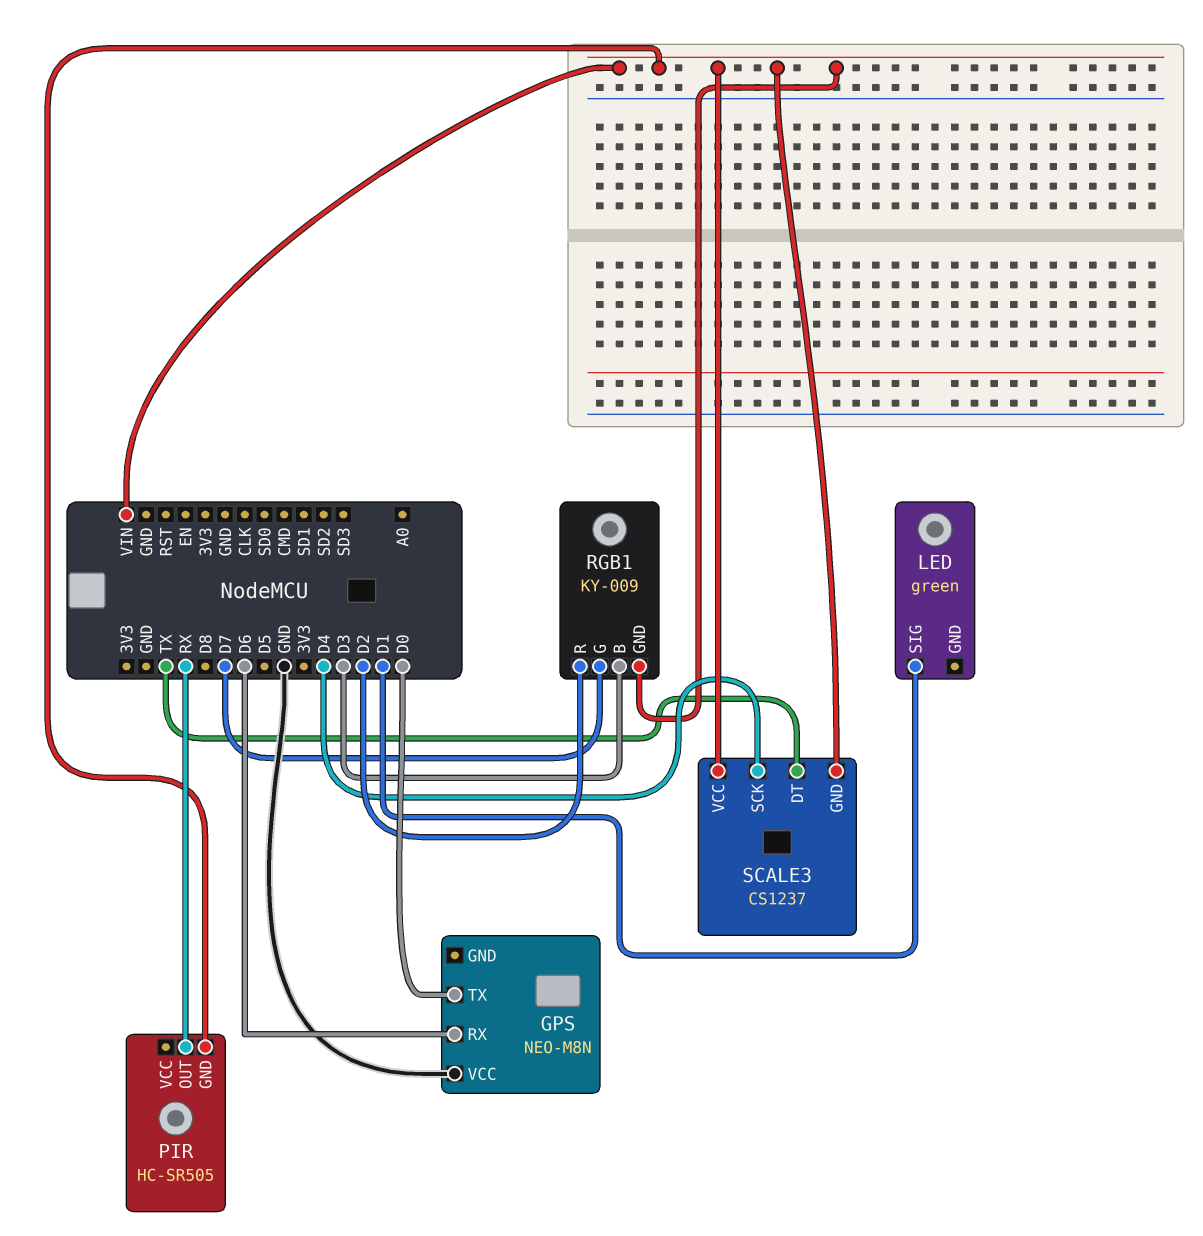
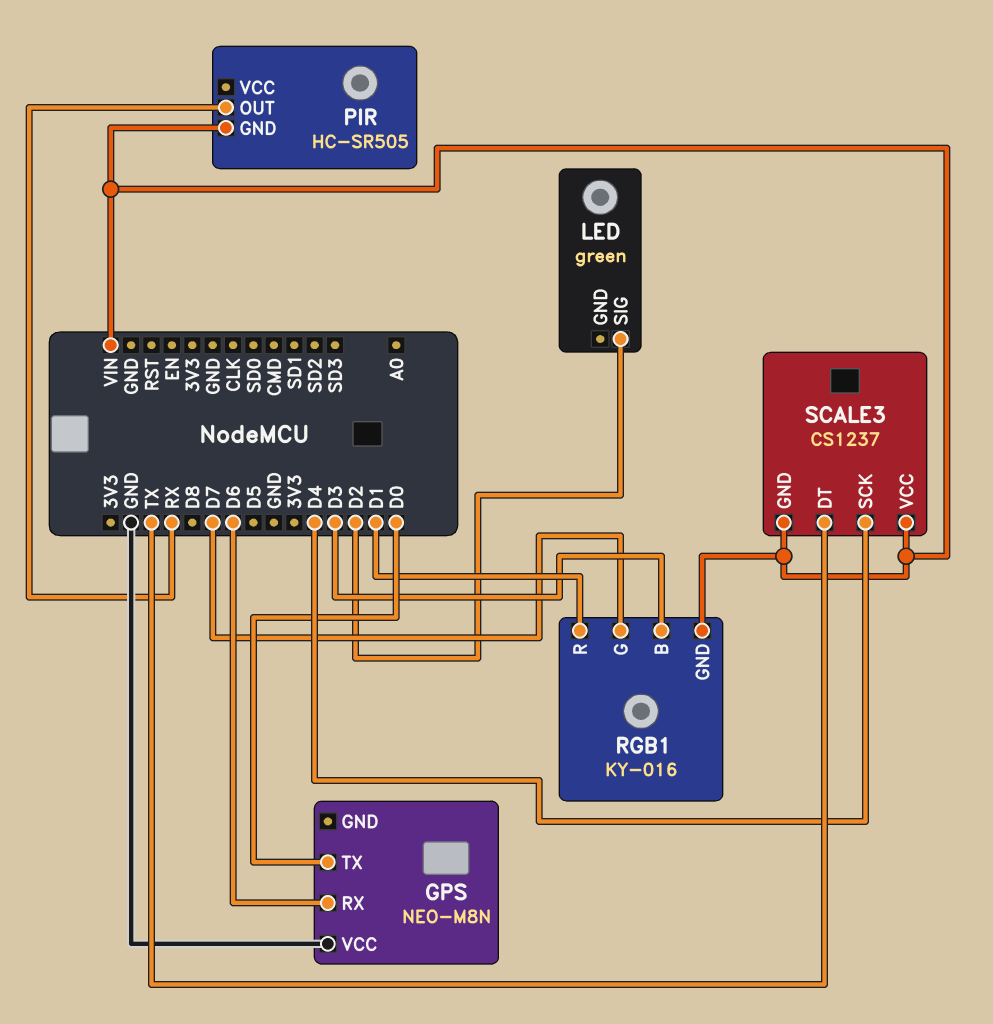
LED pin SIG: D1 -> D2
RGB1: KY-009 -> KY-016
RGB1 pin R: D2 -> D1

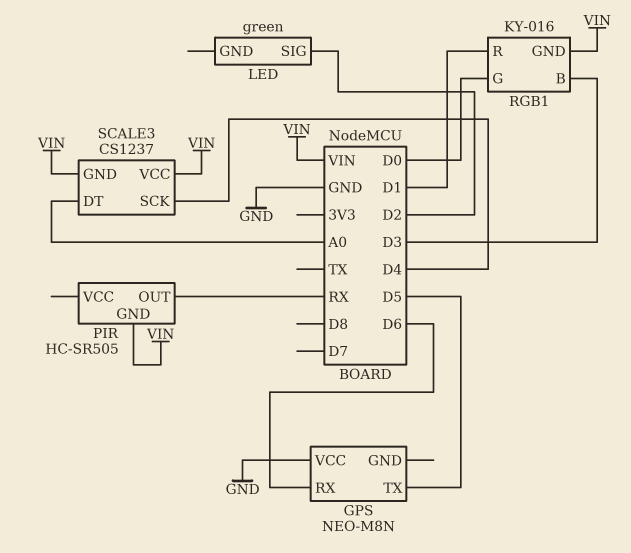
GPS pin TX: D0 -> D5
RGB1 pin G: D7 -> D0
SCALE3 pin DT: TX -> A0

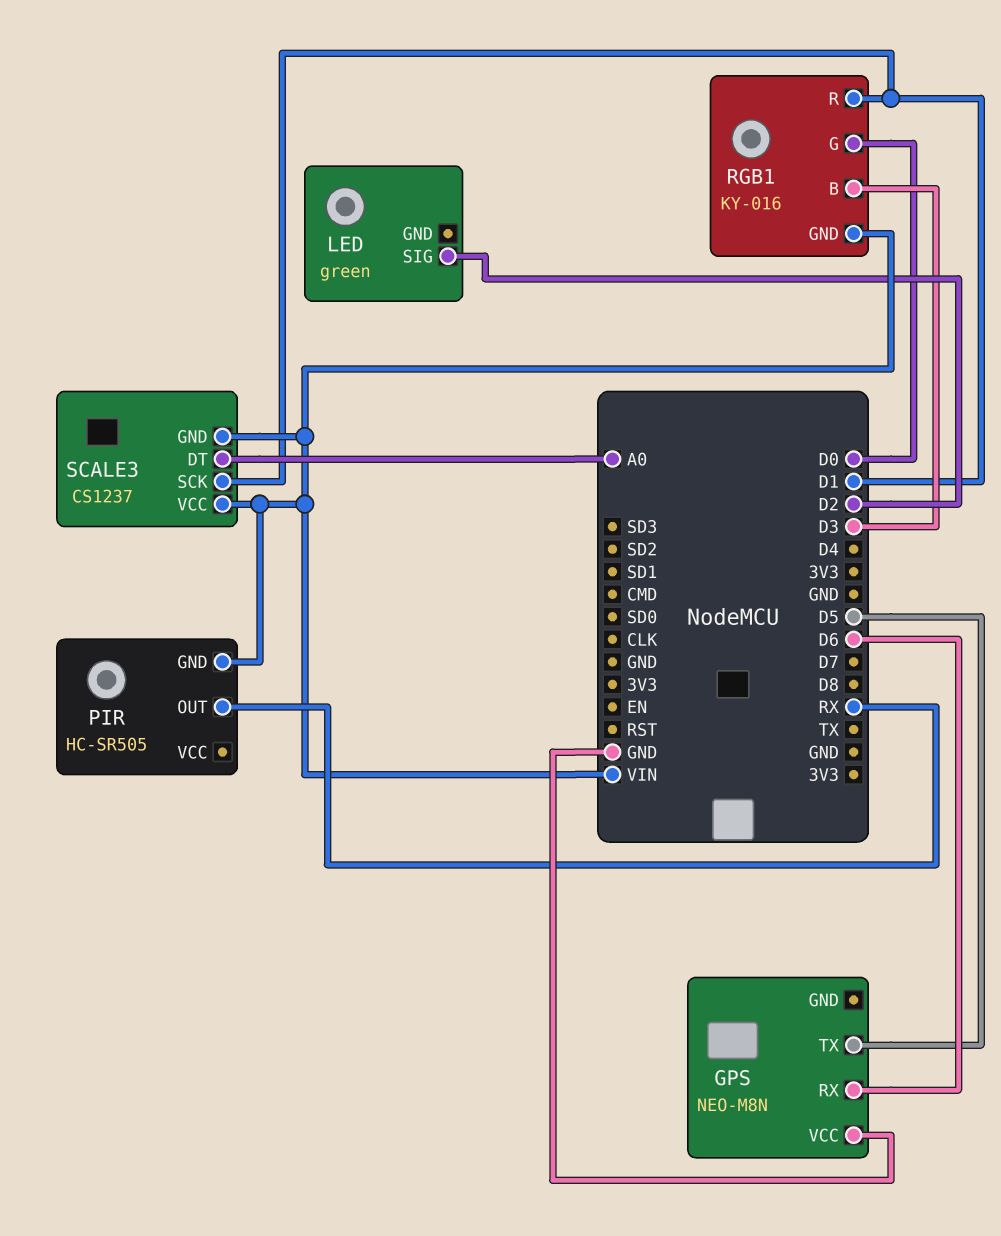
SCALE3 pin SCK: D4 -> D1

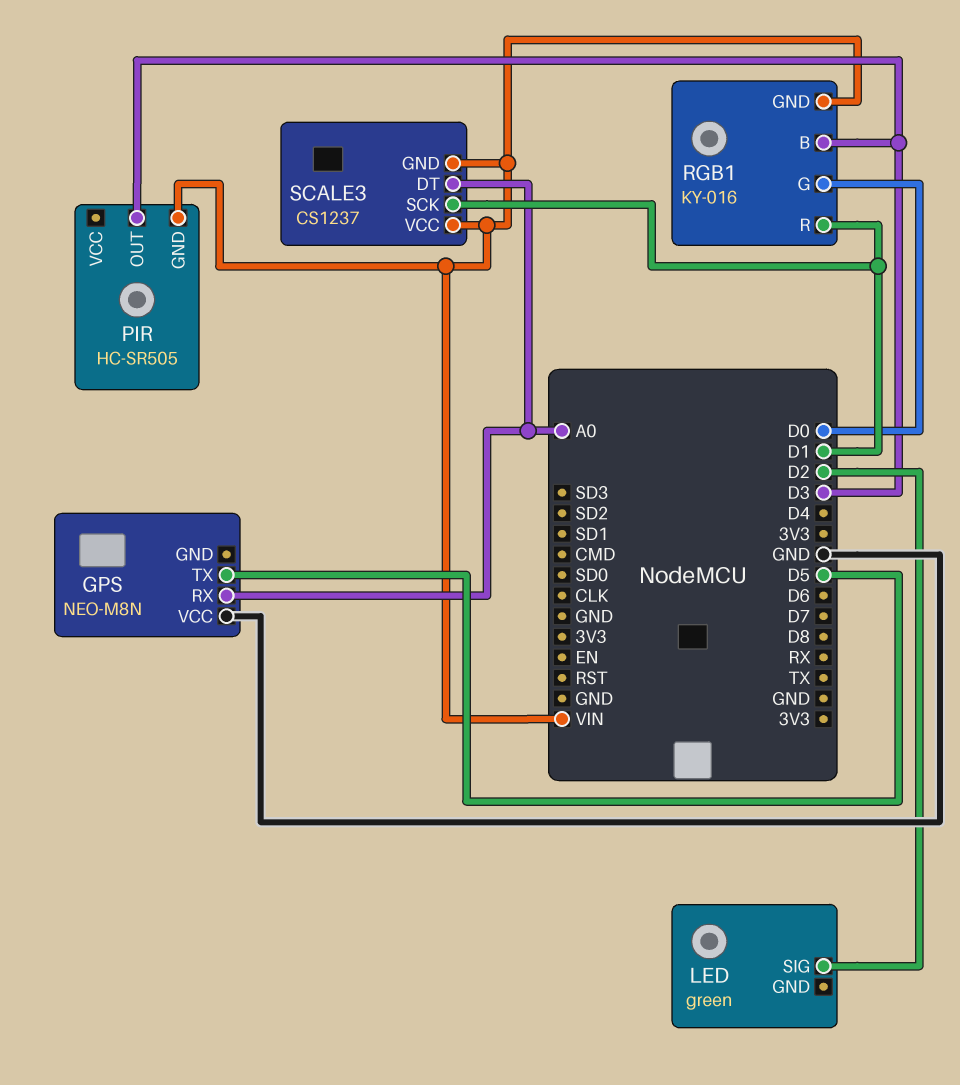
GPS pin RX: D6 -> A0
PIR pin OUT: RX -> D3

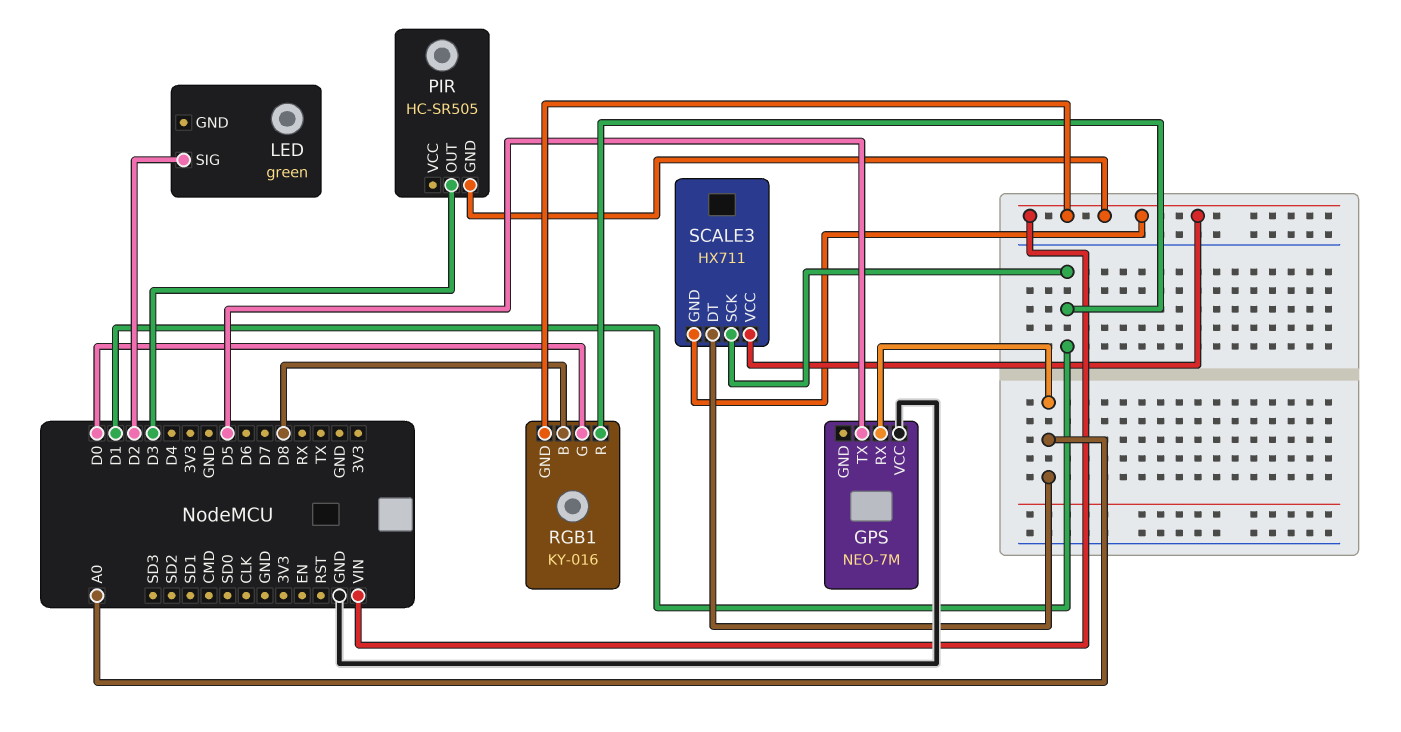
GPS: NEO-M8N -> NEO-7M
RGB1 pin B: D3 -> D8
SCALE3: CS1237 -> HX711

